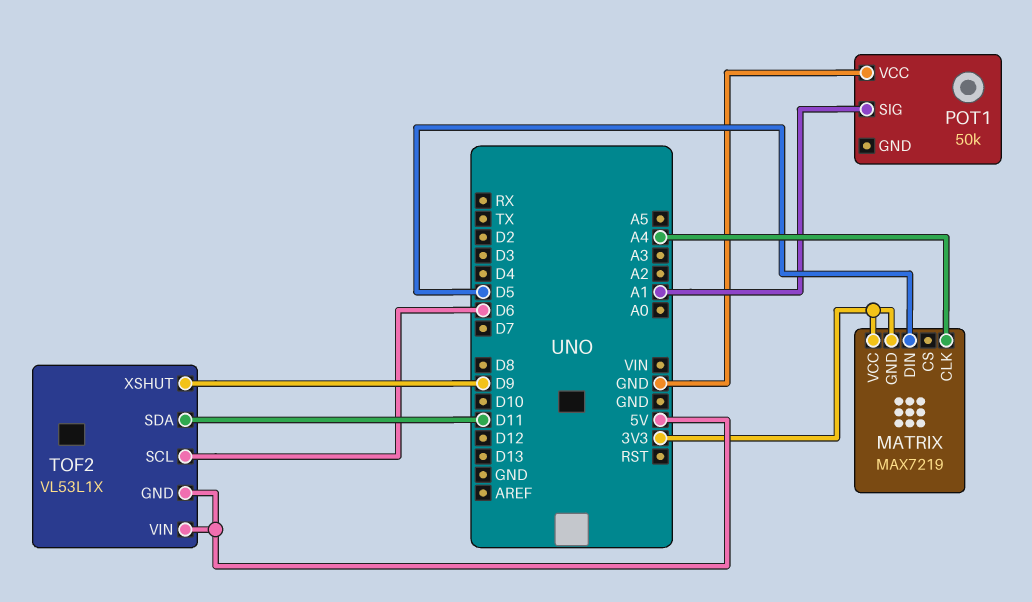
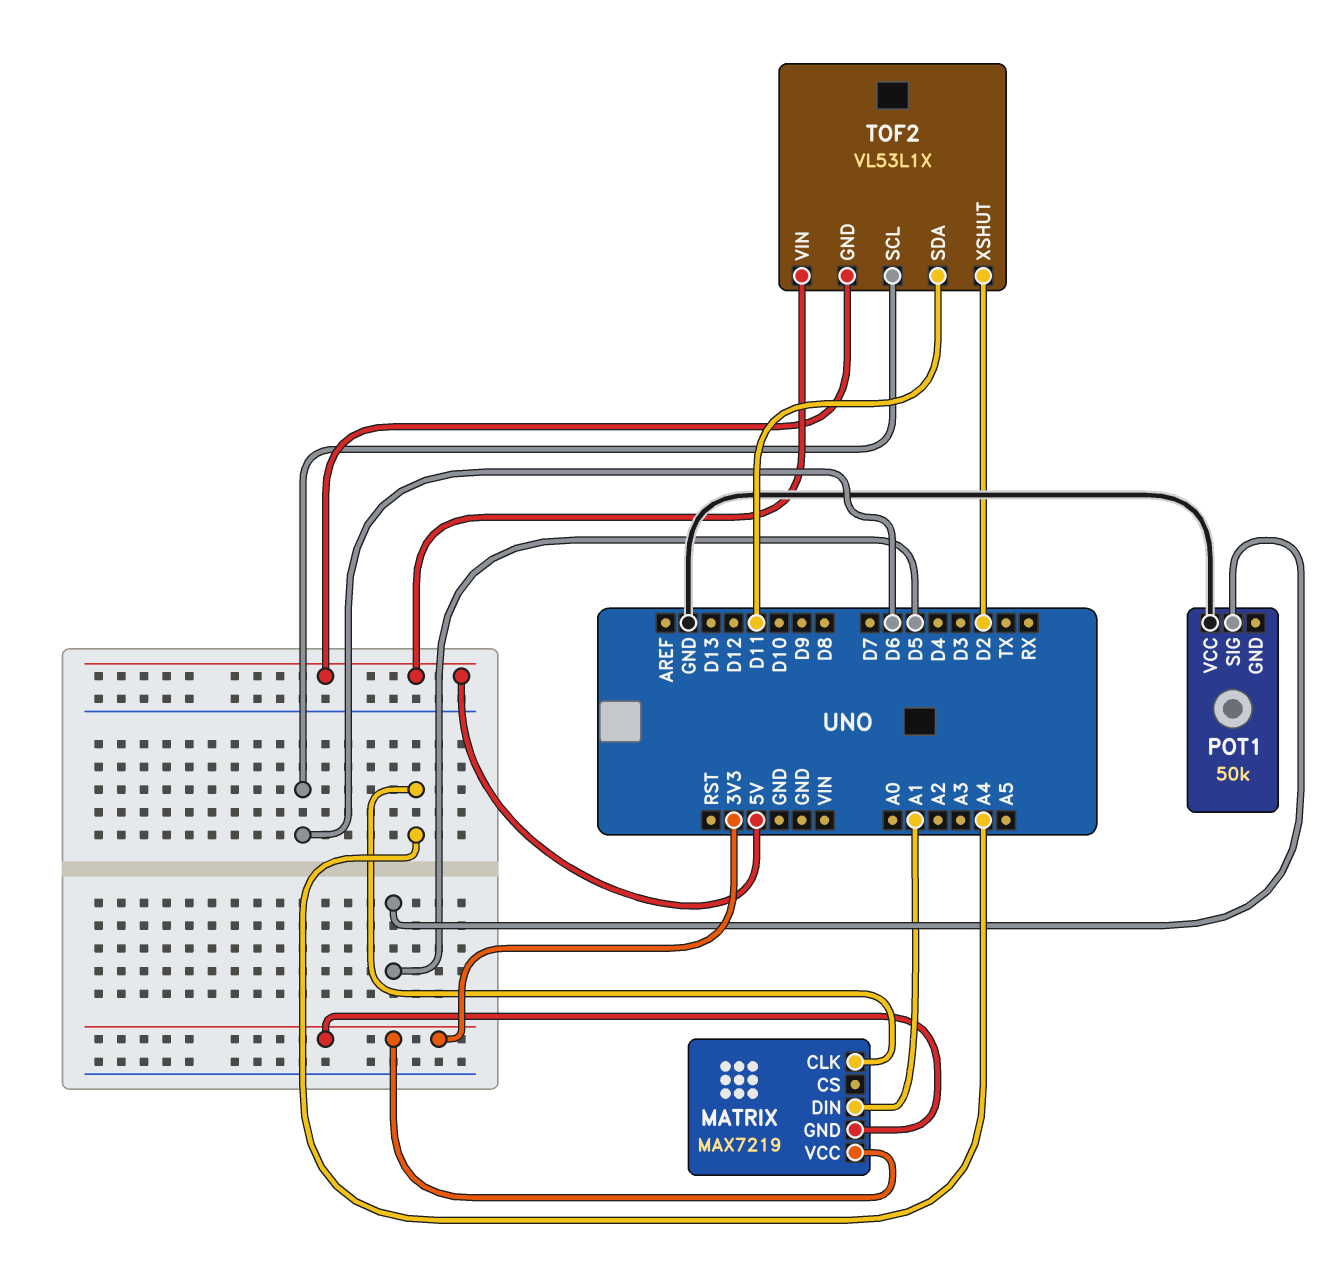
MATRIX pin DIN: D5 -> A1
POT1 pin SIG: A1 -> D5
TOF2 pin XSHUT: D9 -> D2

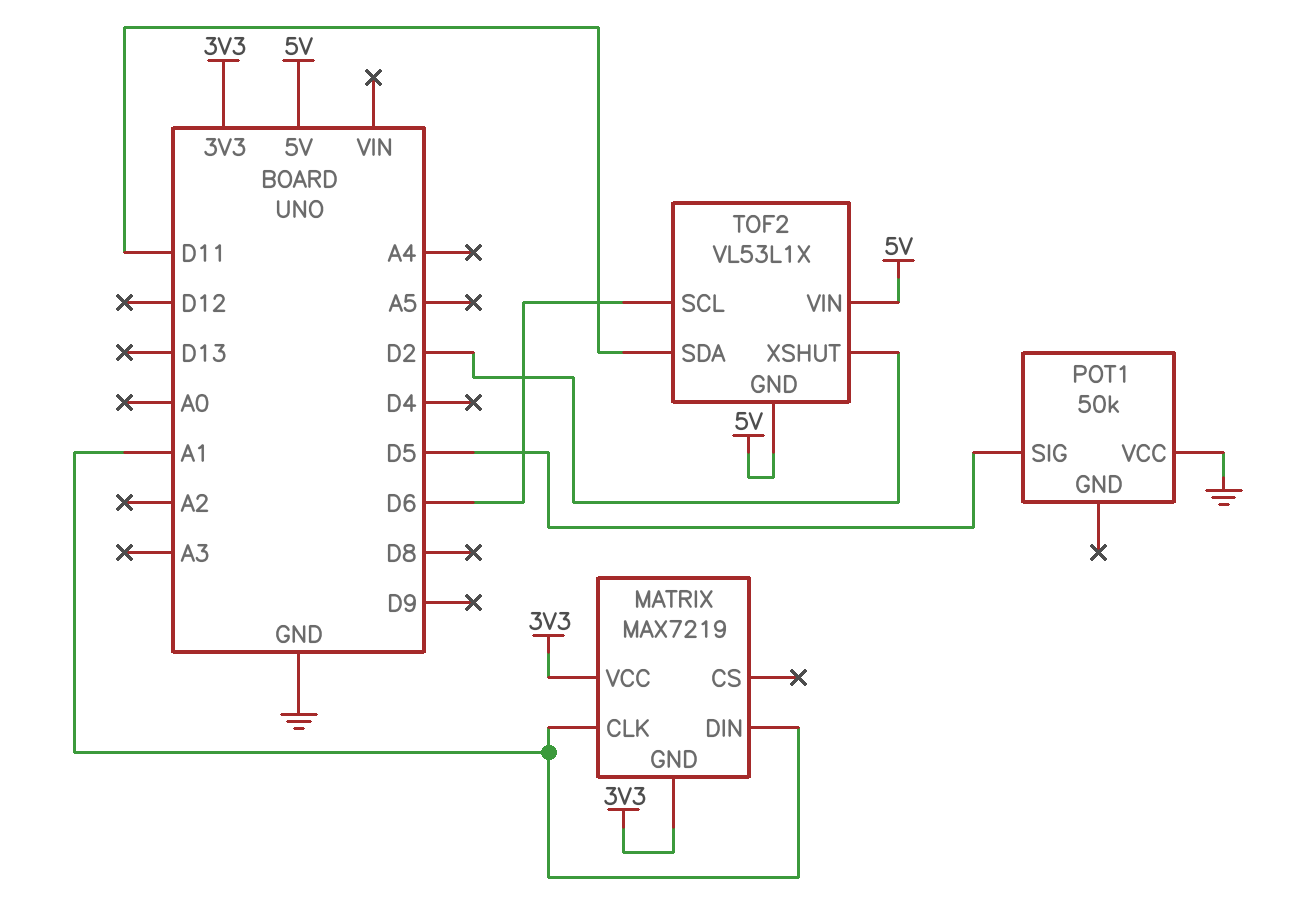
MATRIX pin CLK: A4 -> A1

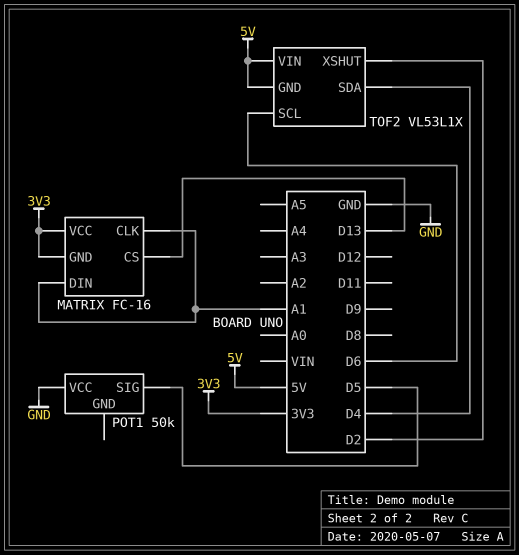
MATRIX: MAX7219 -> FC-16
MATRIX pin CS: none -> D13
TOF2 pin SDA: D11 -> D4

